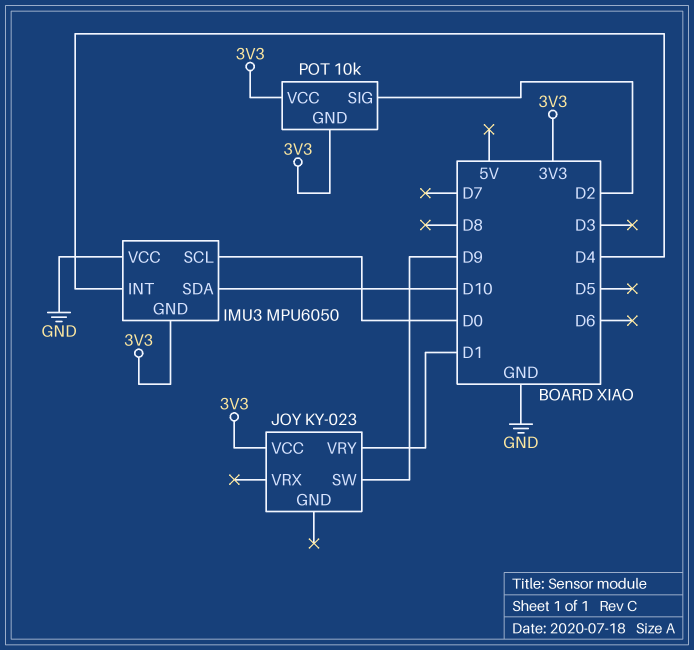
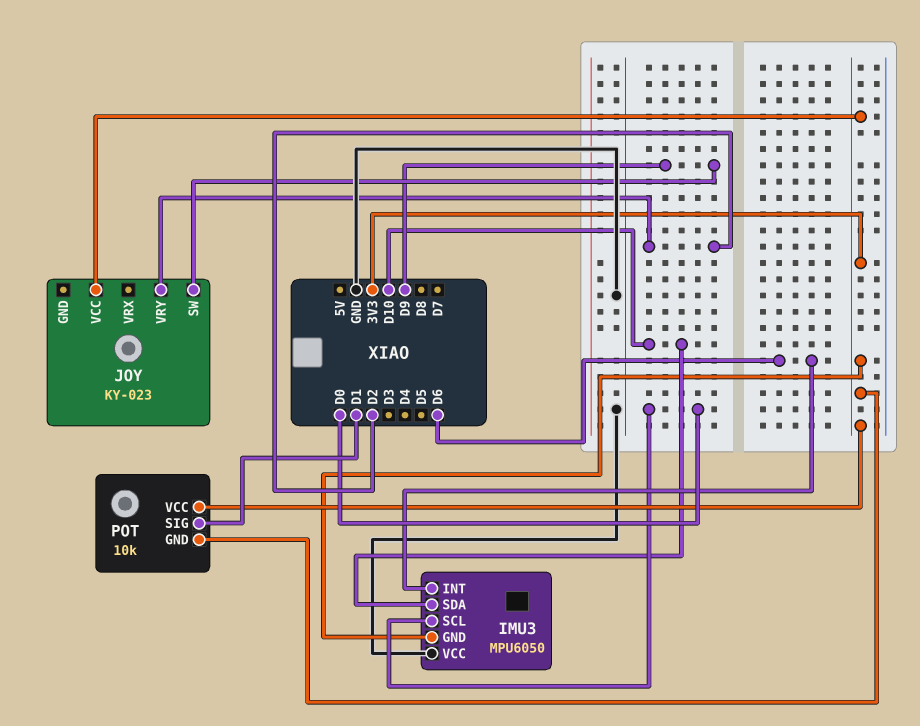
IMU3 pin INT: D4 -> D6
JOY pin VRY: D1 -> D2
POT pin SIG: D2 -> D1

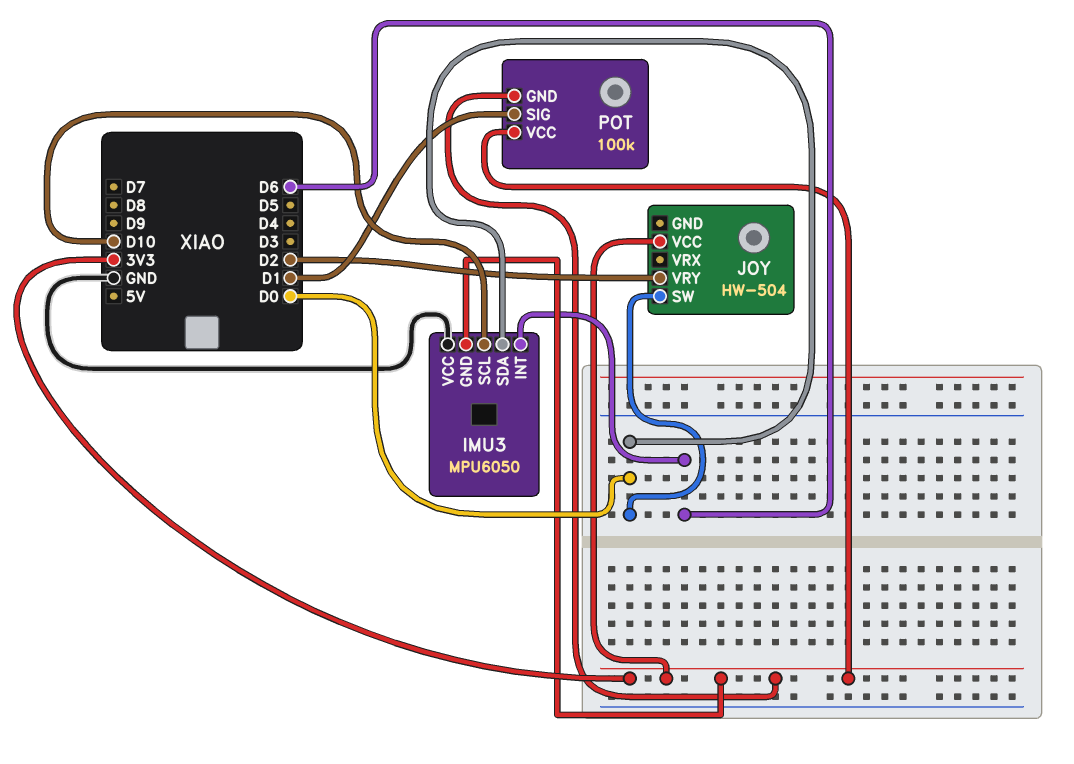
IMU3 pin SCL: D0 -> D10
IMU3 pin SDA: D10 -> D0
JOY: KY-023 -> HW-504
JOY pin SW: D9 -> D0
POT: 10k -> 100k

